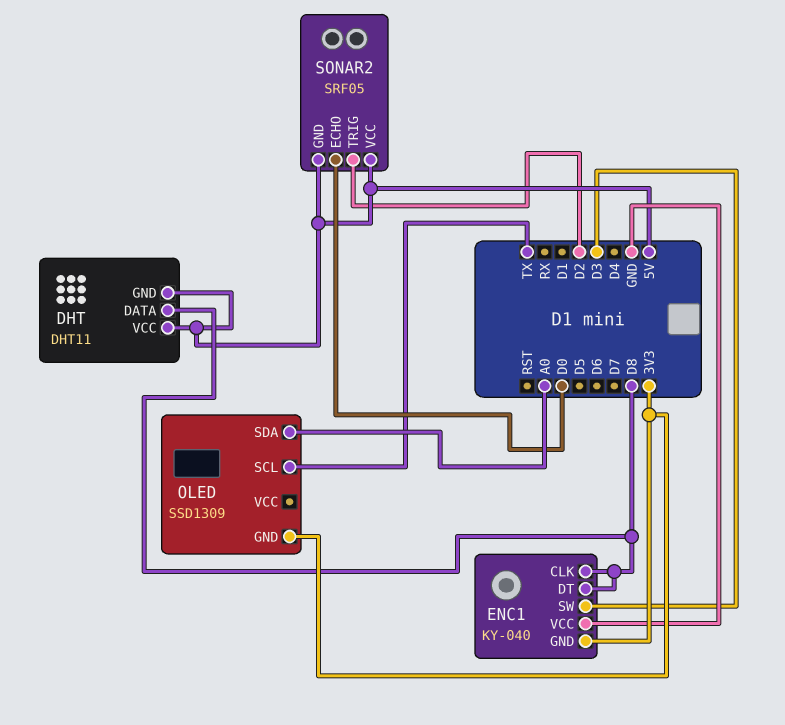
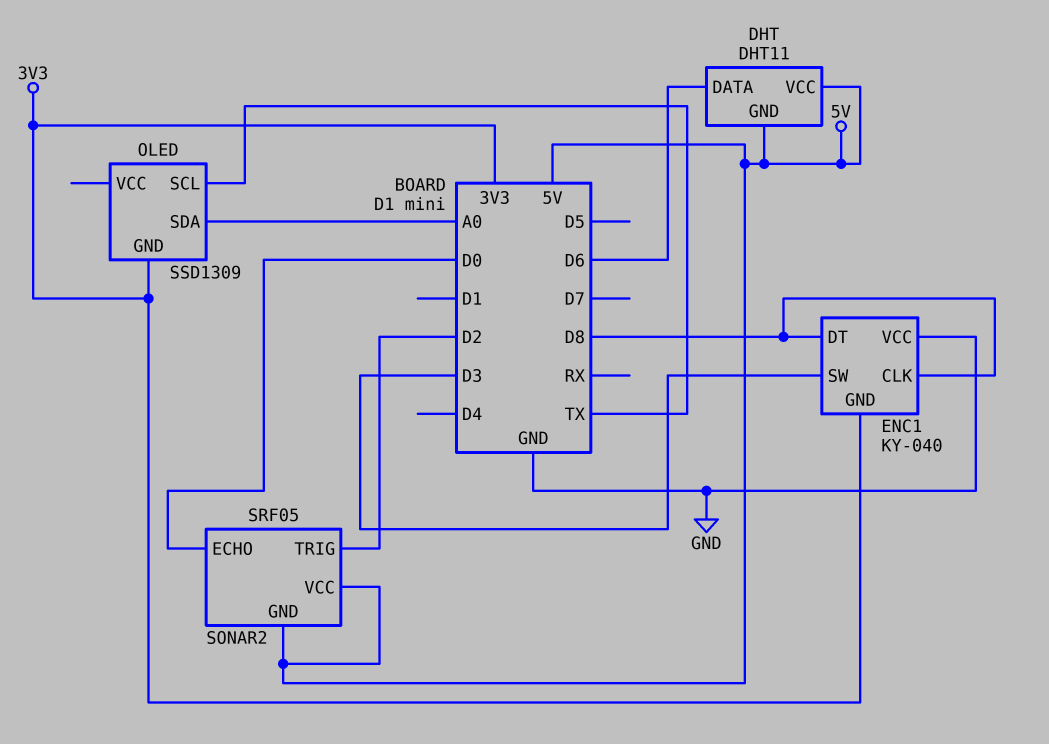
DHT pin DATA: D8 -> D6

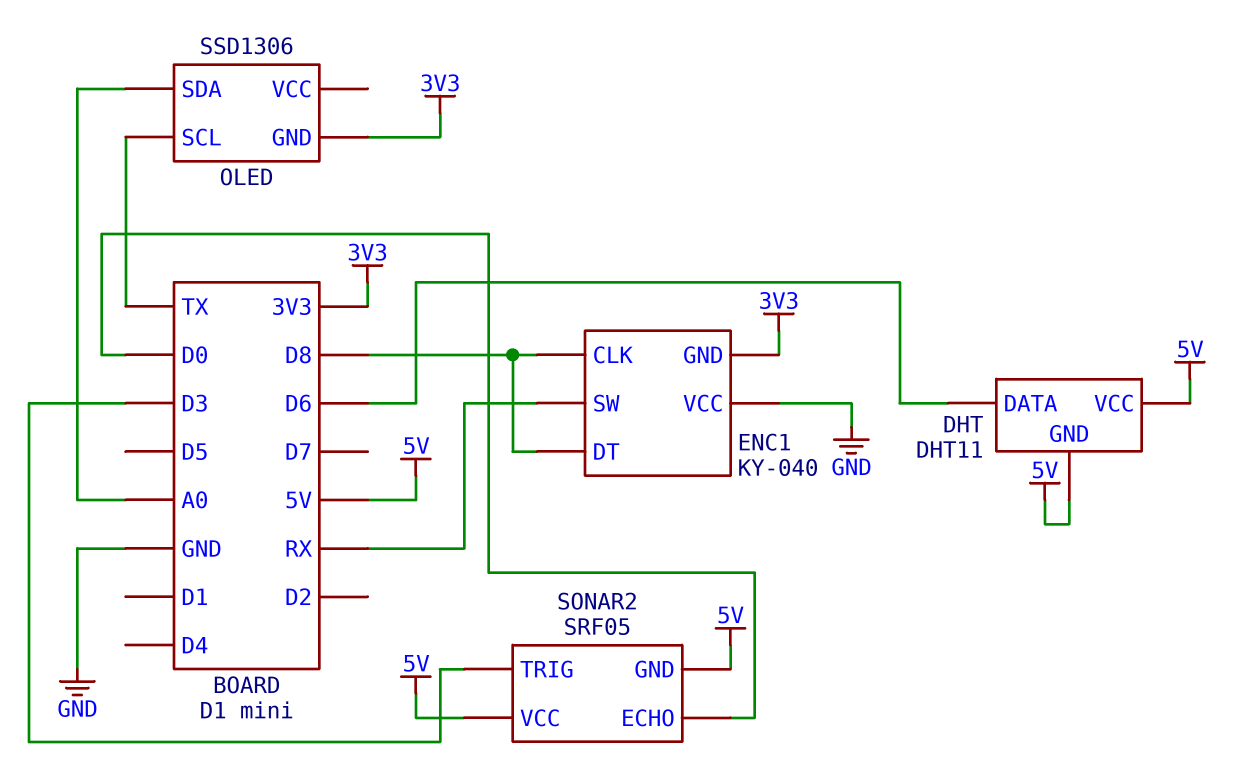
ENC1 pin SW: D3 -> RX
OLED: SSD1309 -> SSD1306
SONAR2 pin TRIG: D2 -> D3

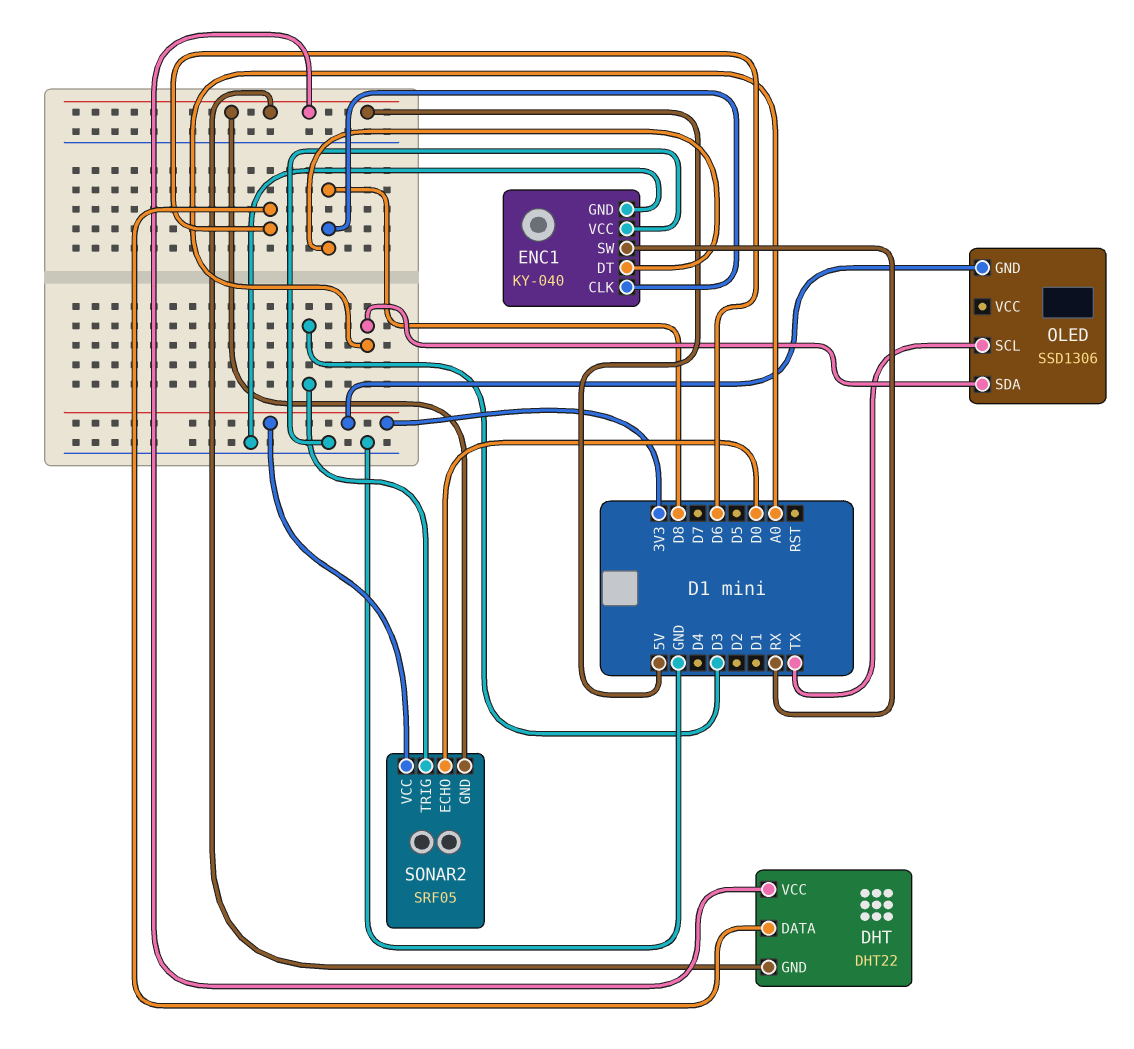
DHT: DHT11 -> DHT22
ENC1 pin GND: 3V3 -> GND
SONAR2 pin VCC: 5V -> 3V3

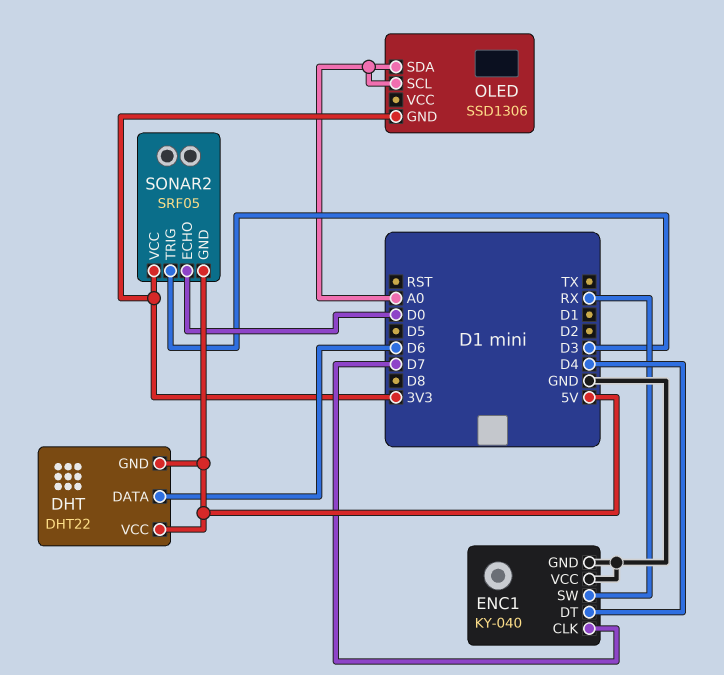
ENC1 pin CLK: D8 -> D7
ENC1 pin DT: D8 -> D4
OLED pin SCL: TX -> A0

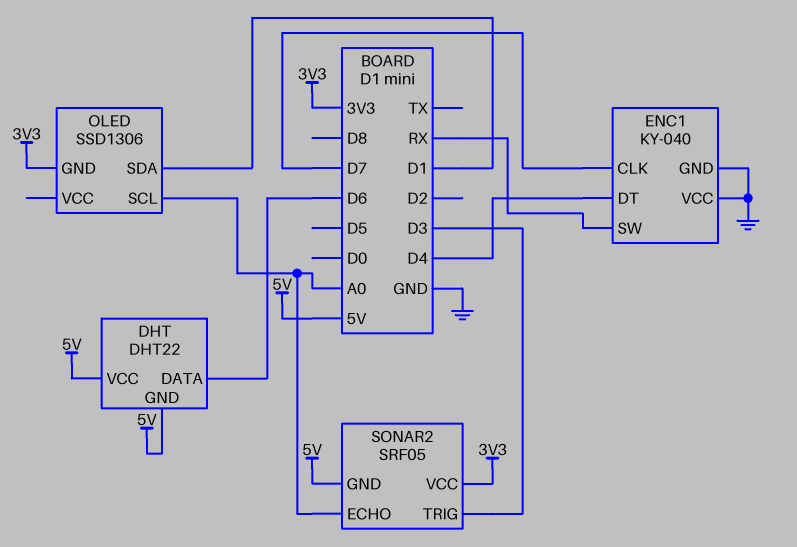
OLED pin SDA: A0 -> D1
SONAR2 pin ECHO: D0 -> A0

